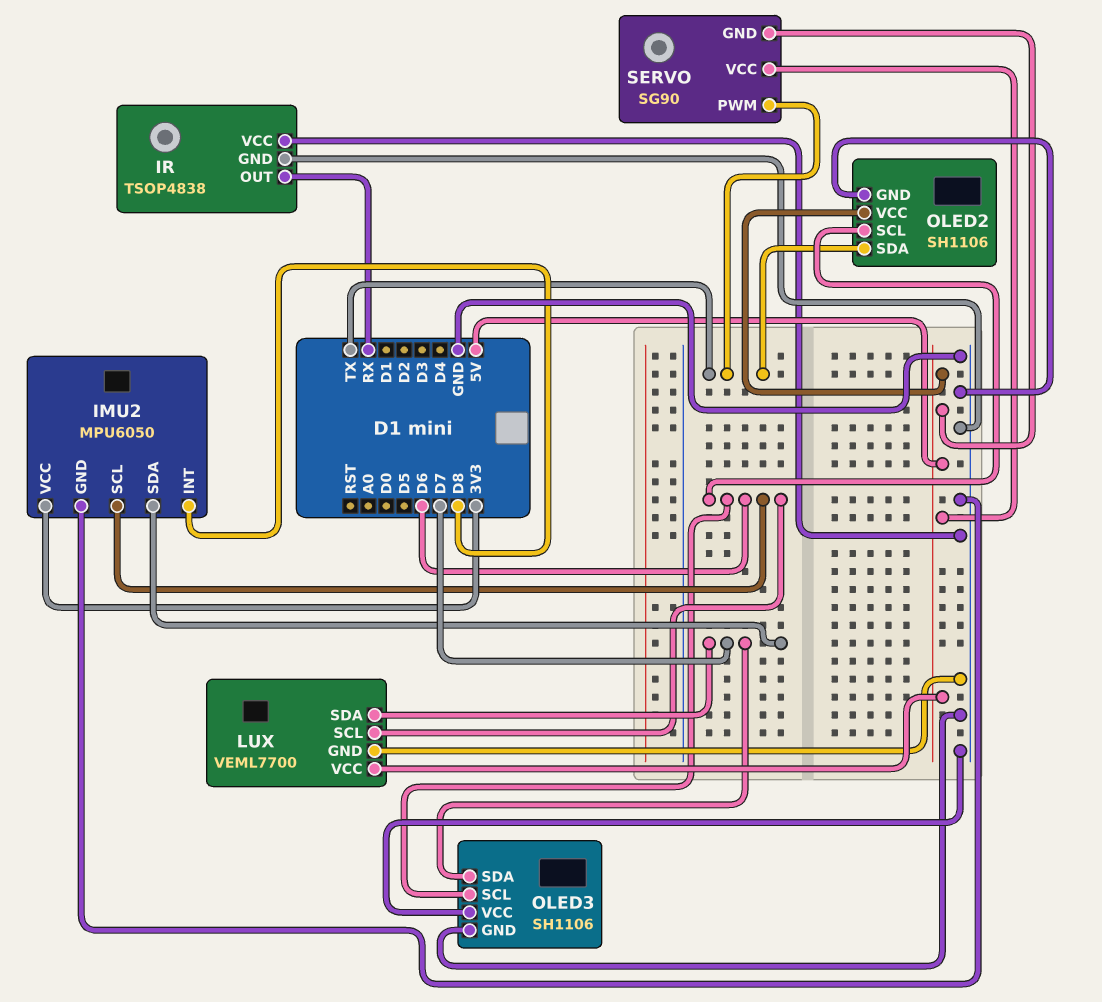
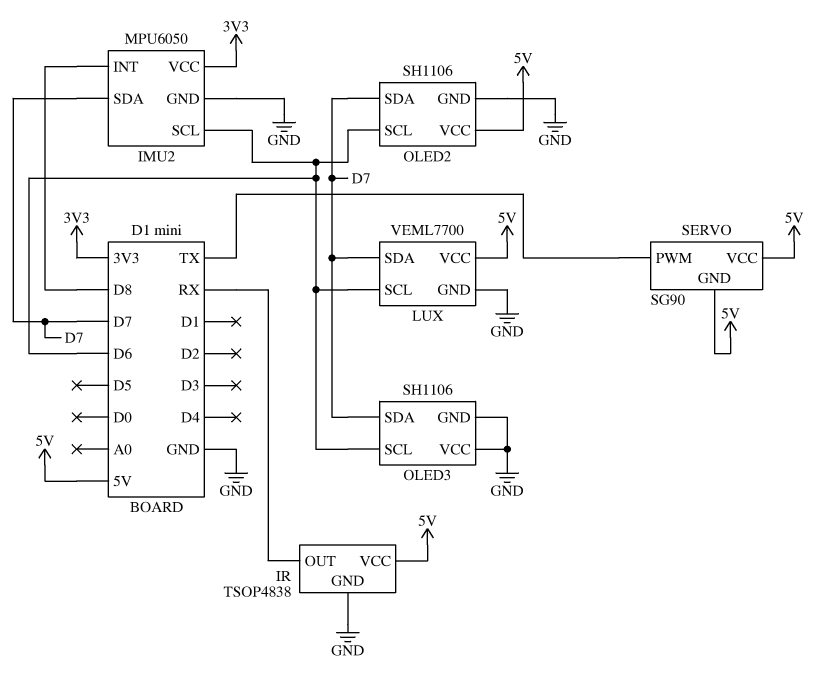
IR pin VCC: GND -> 5V
OLED2 pin SDA: TX -> D7

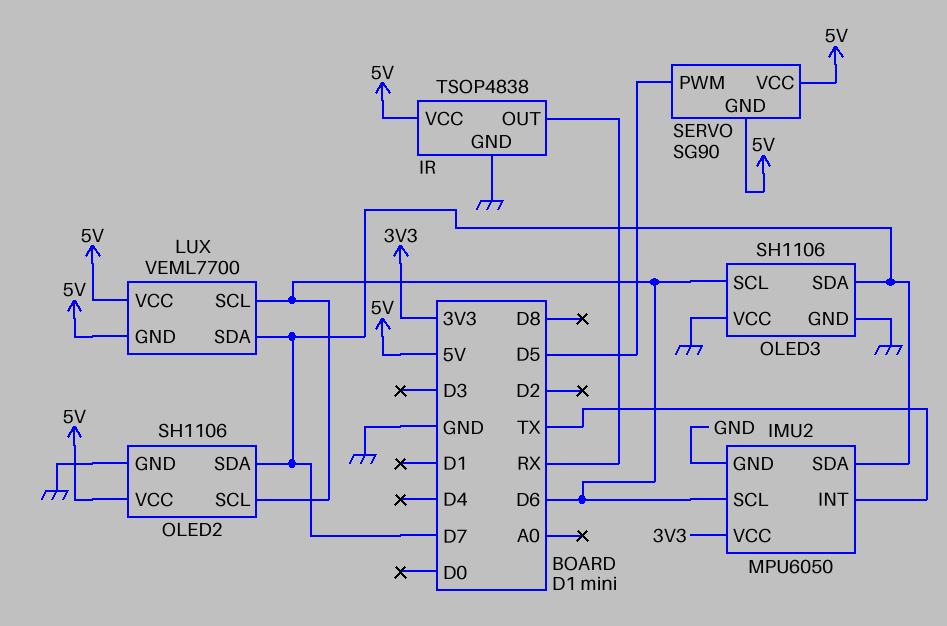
IMU2 pin INT: D8 -> TX
LUX pin GND: GND -> 5V
SERVO pin PWM: TX -> D5

